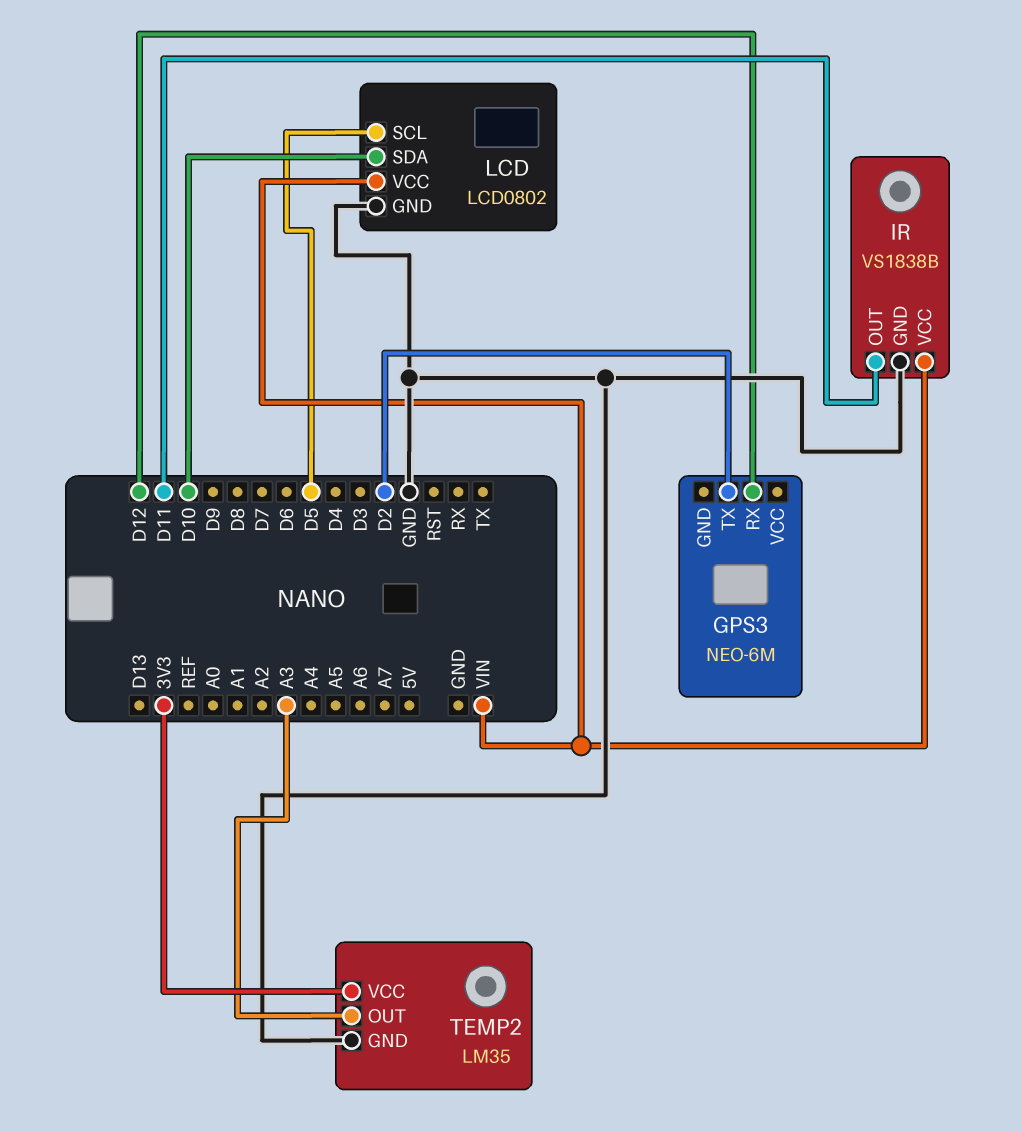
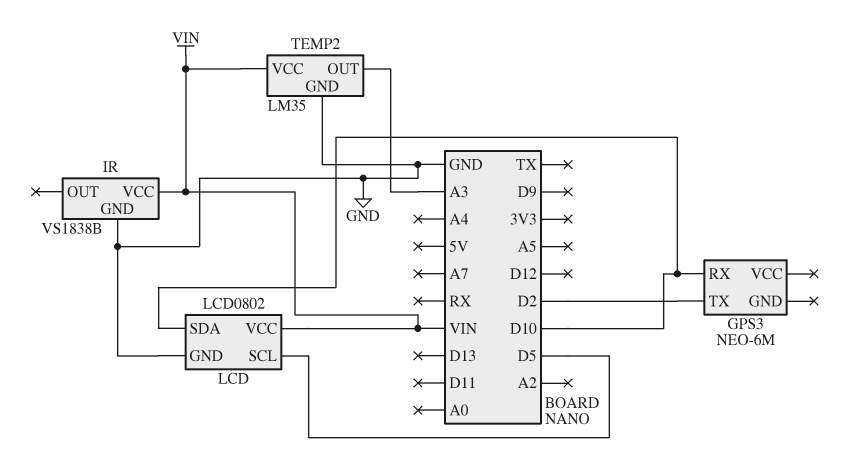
GPS3 pin RX: D12 -> D10
IR pin OUT: D11 -> none
TEMP2 pin VCC: 3V3 -> VIN

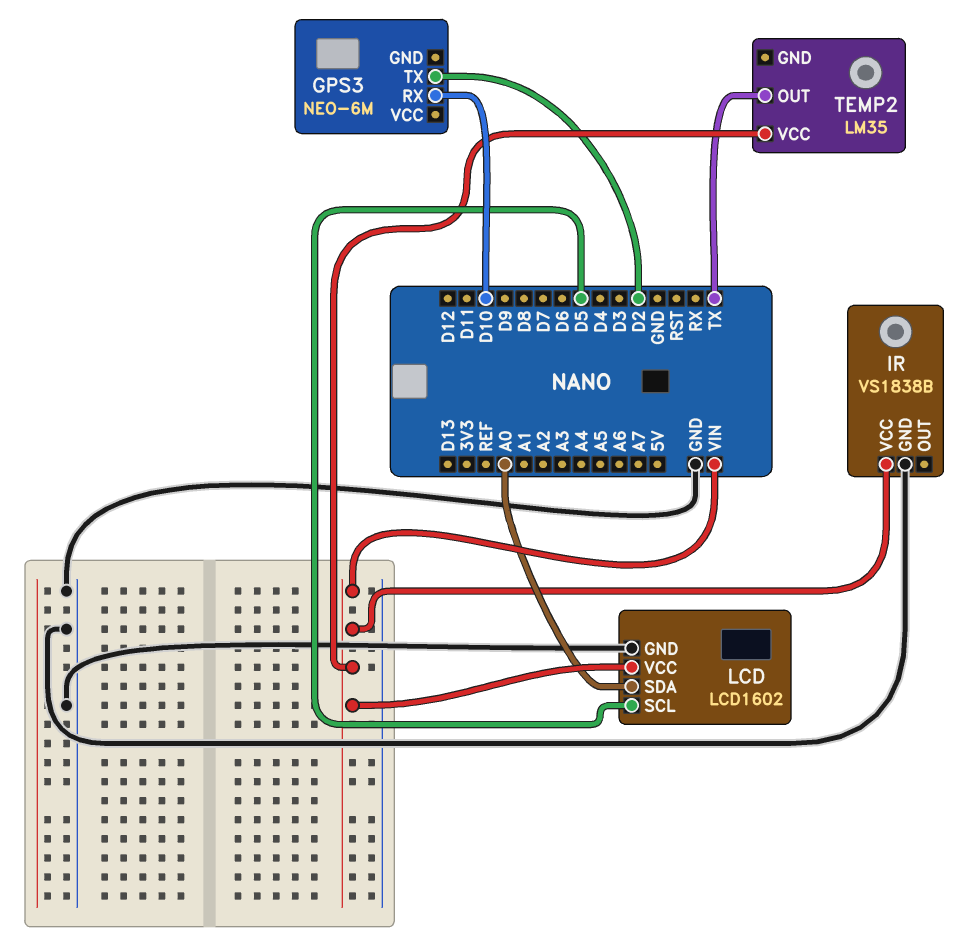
LCD: LCD0802 -> LCD1602
LCD pin SDA: D10 -> A0
TEMP2 pin GND: GND -> none
TEMP2 pin OUT: A3 -> TX

